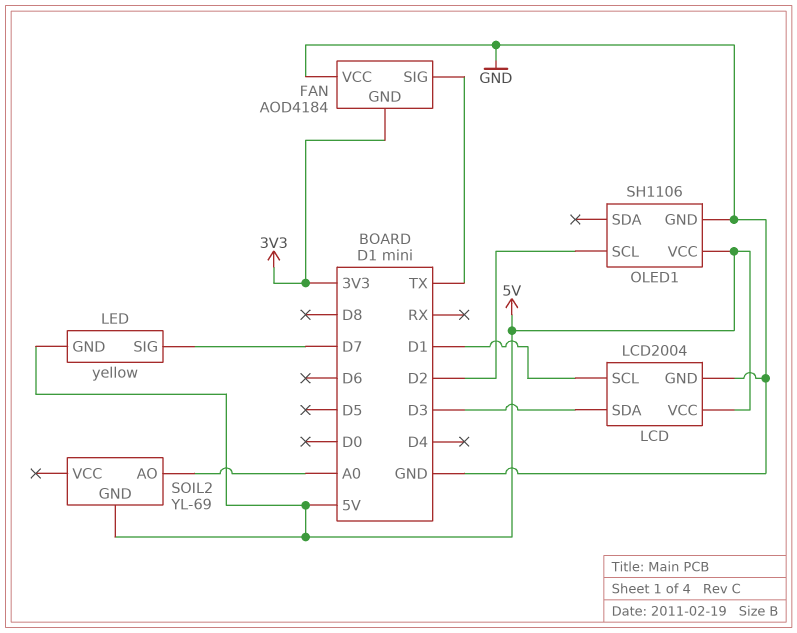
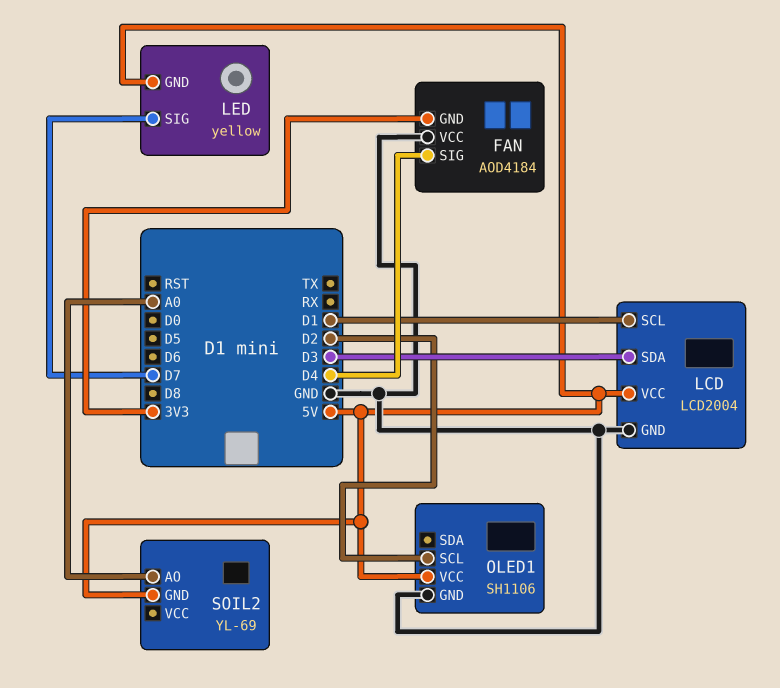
FAN pin SIG: TX -> D4

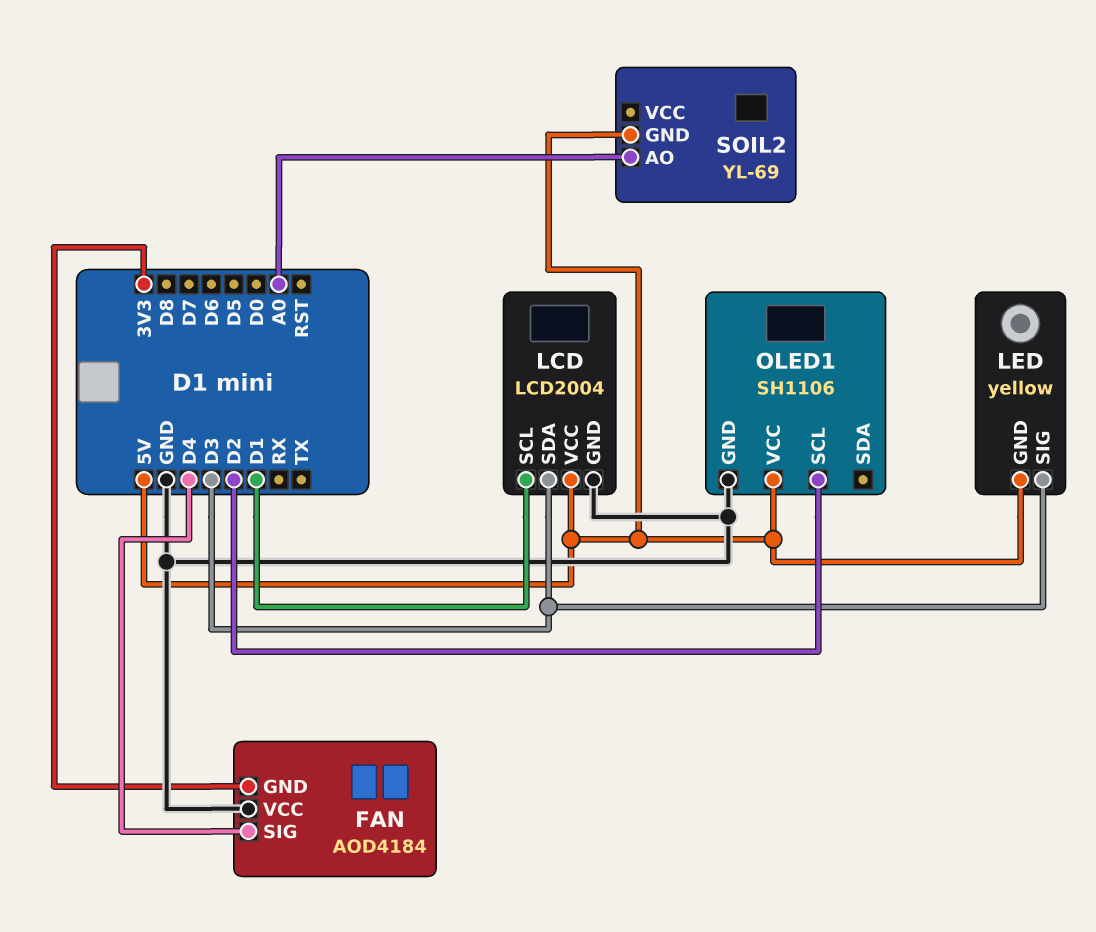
LED pin SIG: D7 -> D3

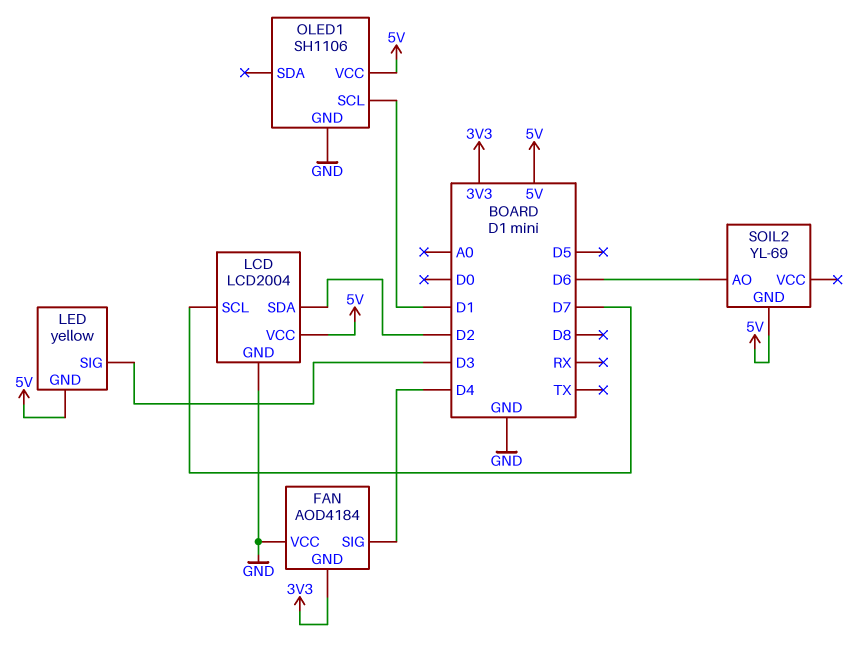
LCD pin SCL: D1 -> D7
LCD pin SDA: D3 -> D2
OLED1 pin SCL: D2 -> D1
SOIL2 pin AO: A0 -> D6

